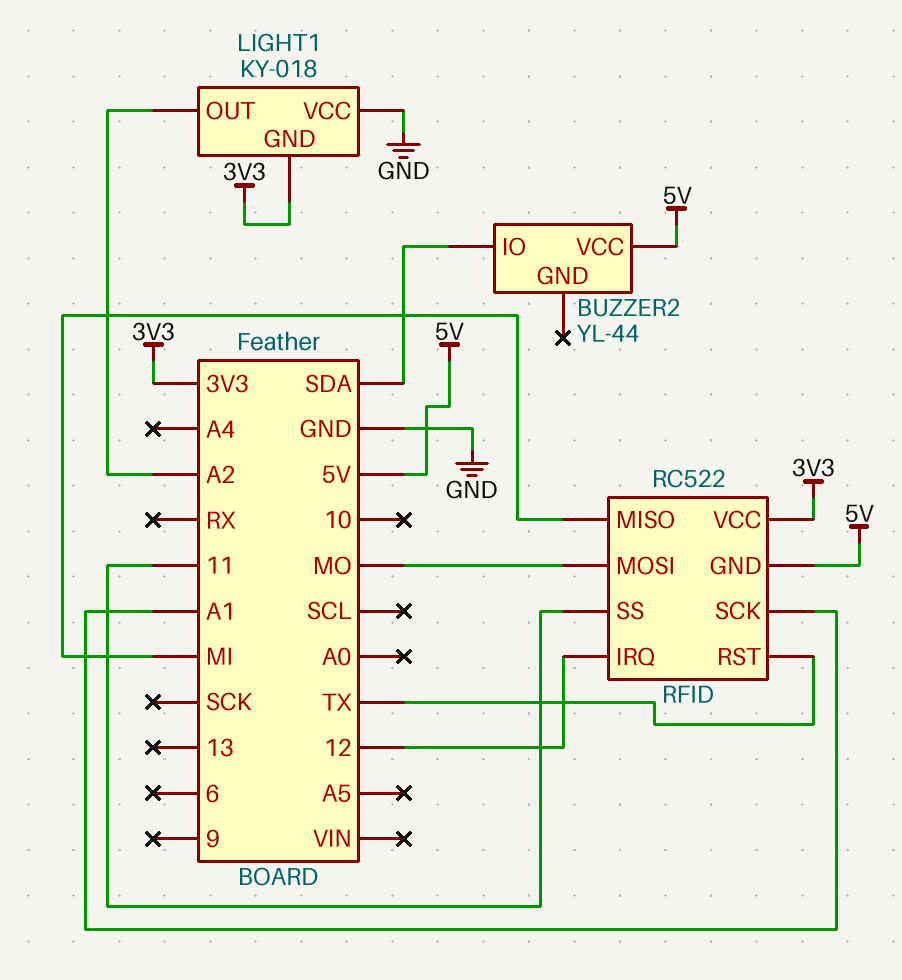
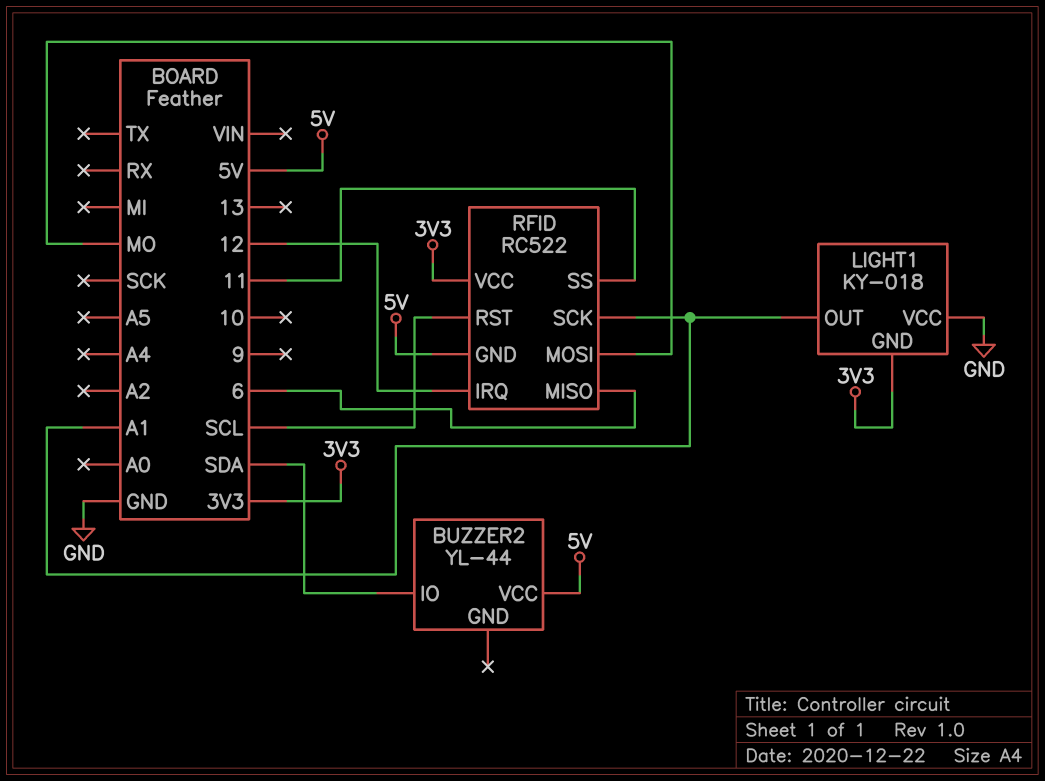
LIGHT1 pin OUT: A2 -> A1
RFID pin MISO: MI -> 6
RFID pin RST: TX -> SCL

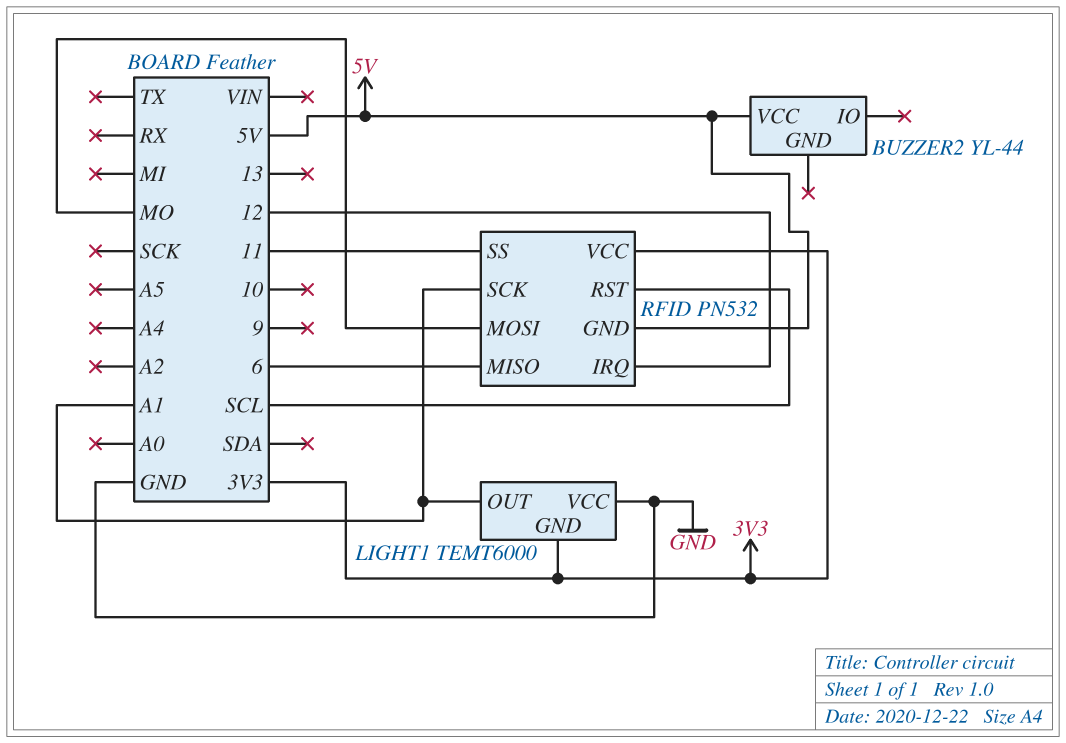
BUZZER2 pin IO: SDA -> none
LIGHT1: KY-018 -> TEMT6000
RFID: RC522 -> PN532

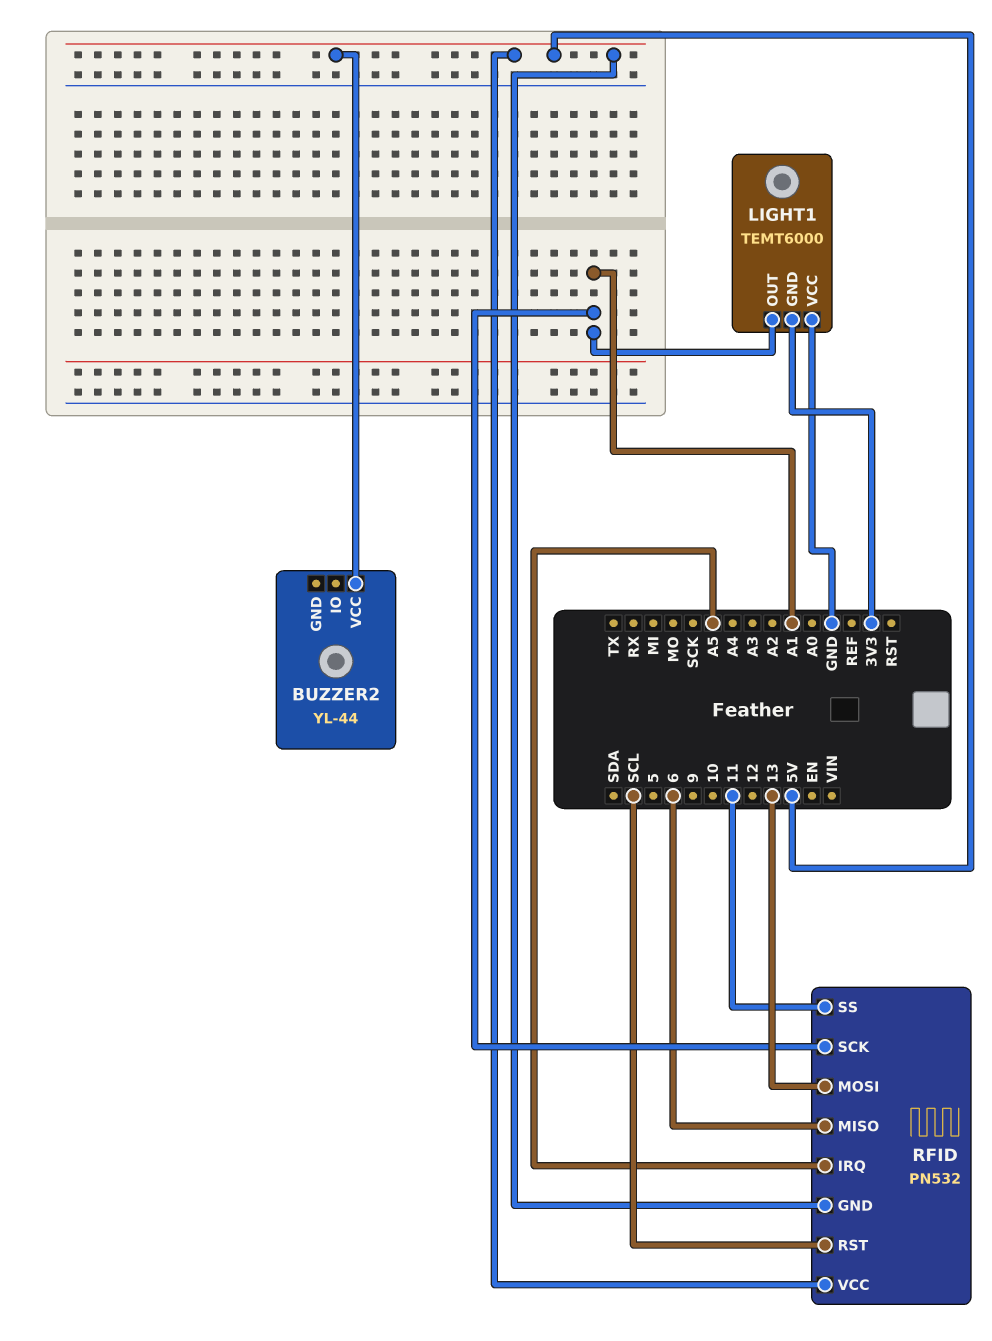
RFID pin IRQ: 12 -> A5
RFID pin MOSI: MO -> 13
RFID pin VCC: 3V3 -> 5V

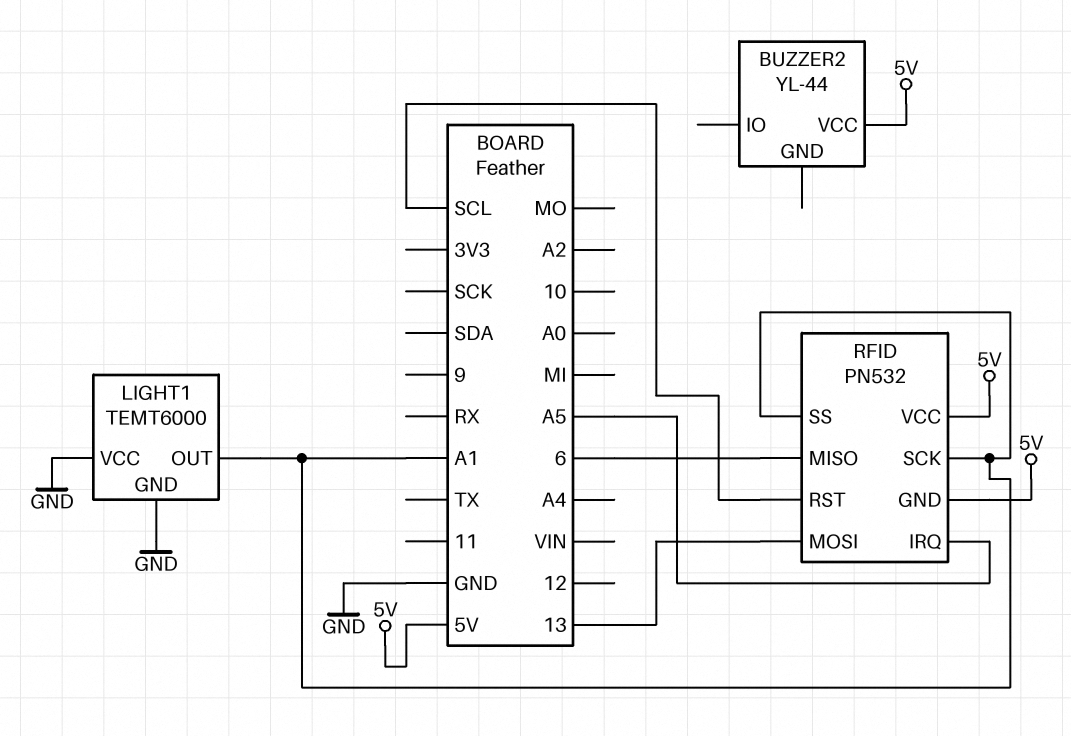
LIGHT1 pin GND: 3V3 -> GND
RFID pin SS: 11 -> A1

